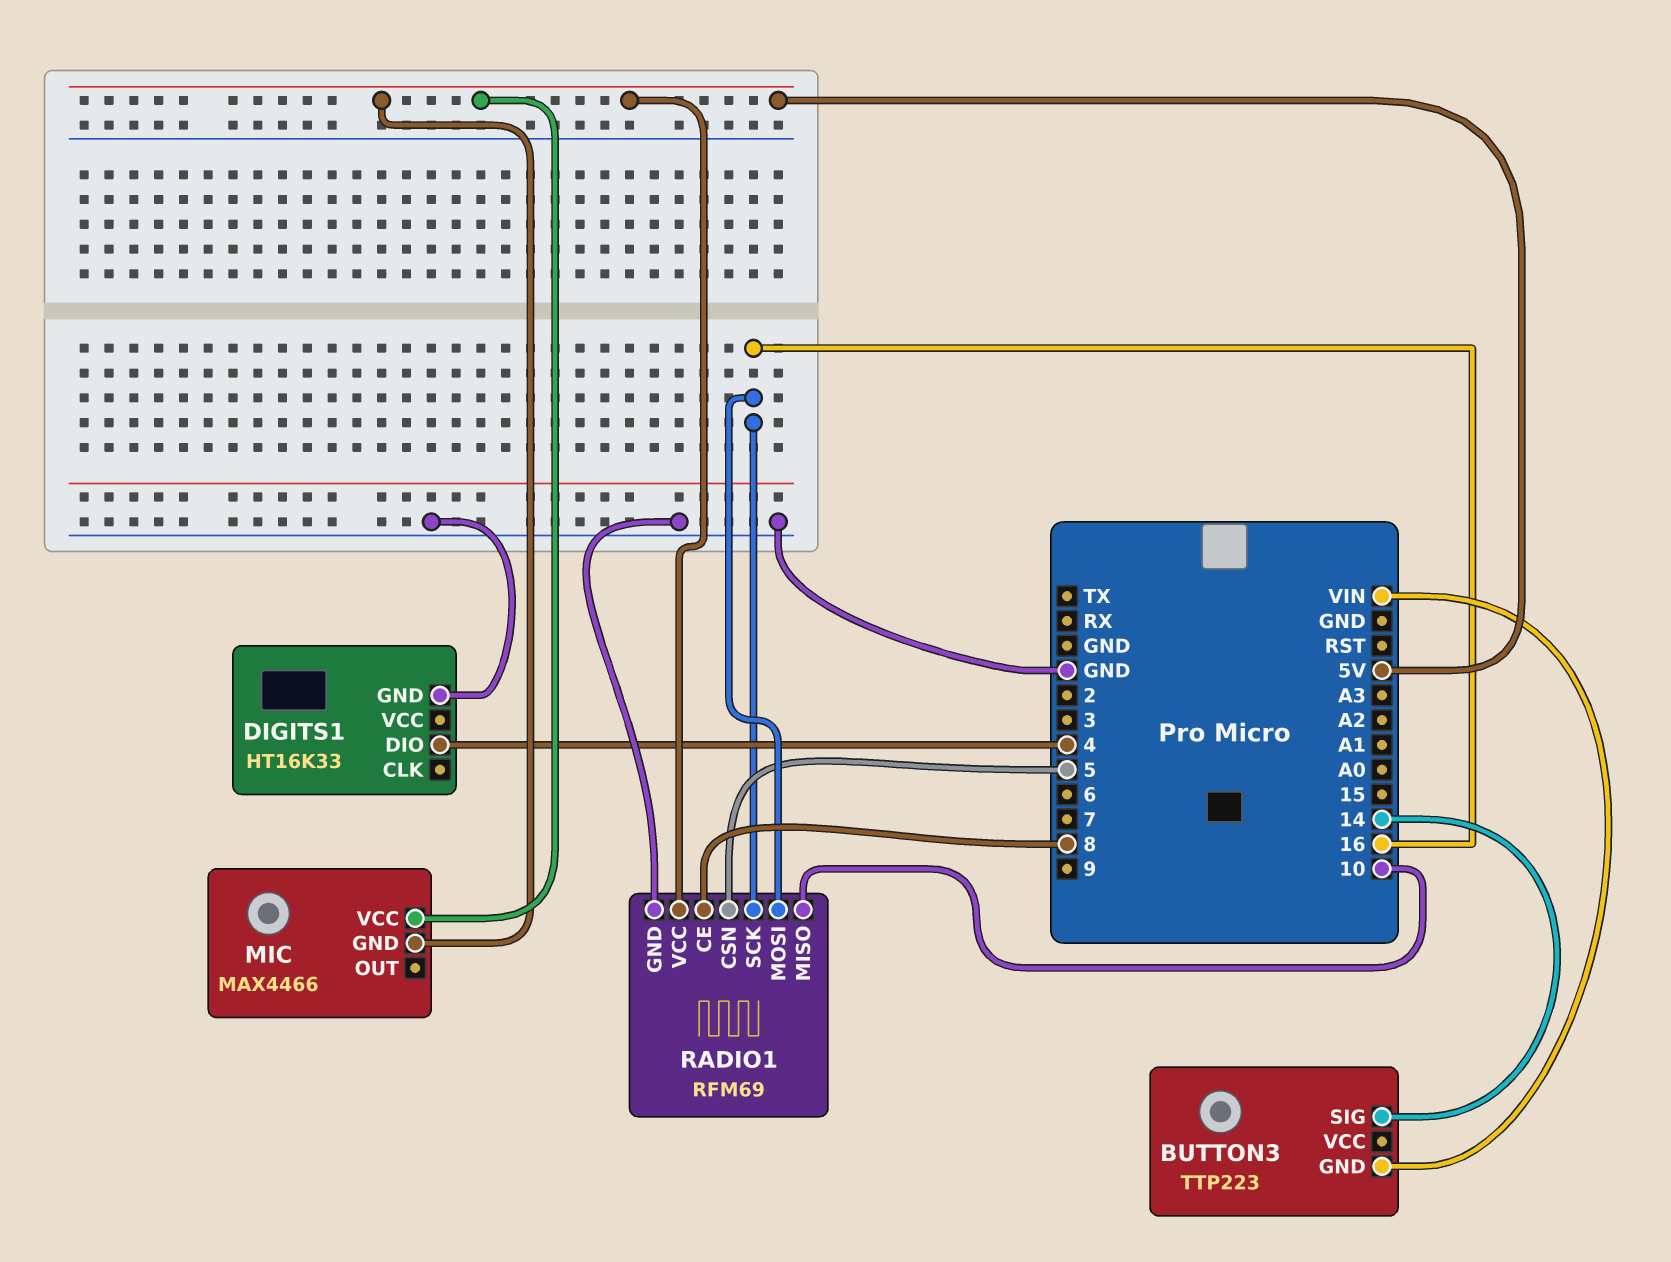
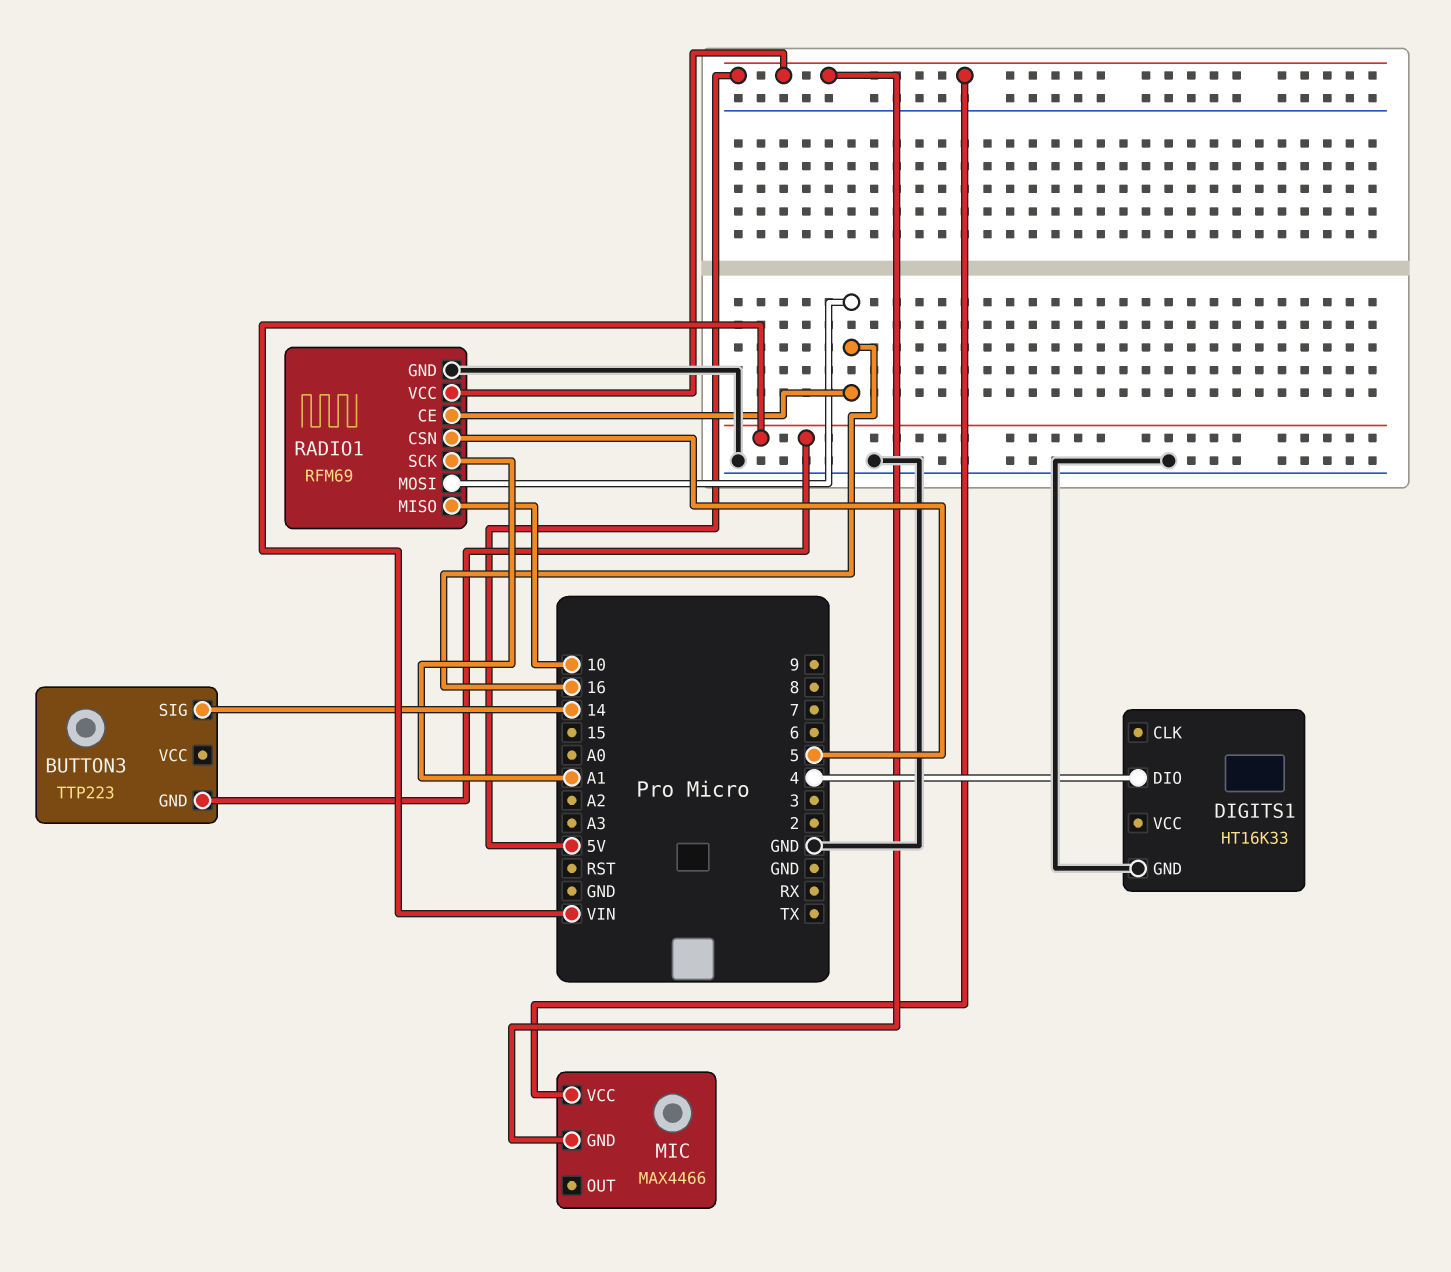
RADIO1 pin CE: 8 -> 16
RADIO1 pin SCK: 16 -> A1

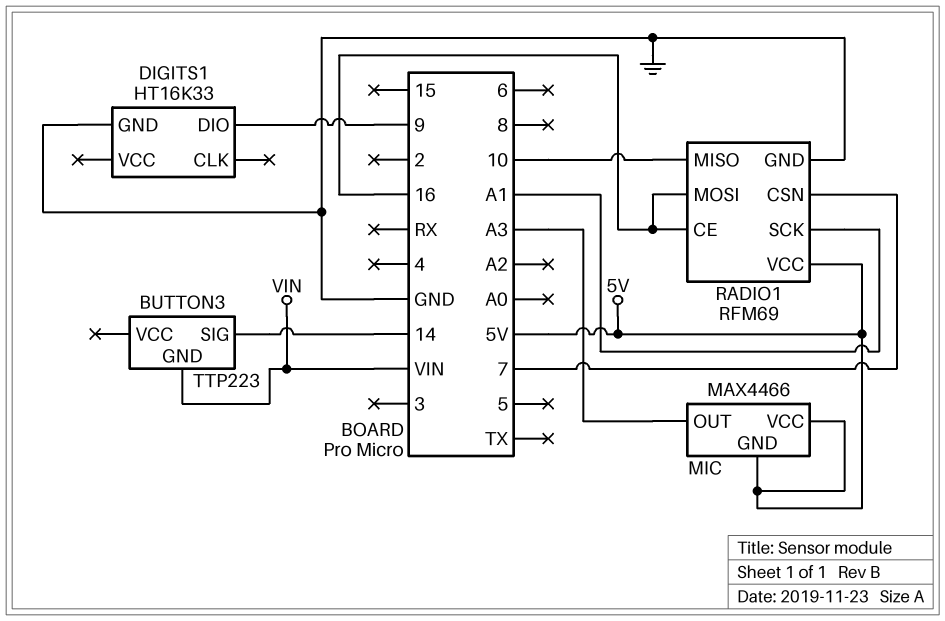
DIGITS1 pin DIO: 4 -> 9
MIC pin OUT: none -> A3
RADIO1 pin CSN: 5 -> 7

